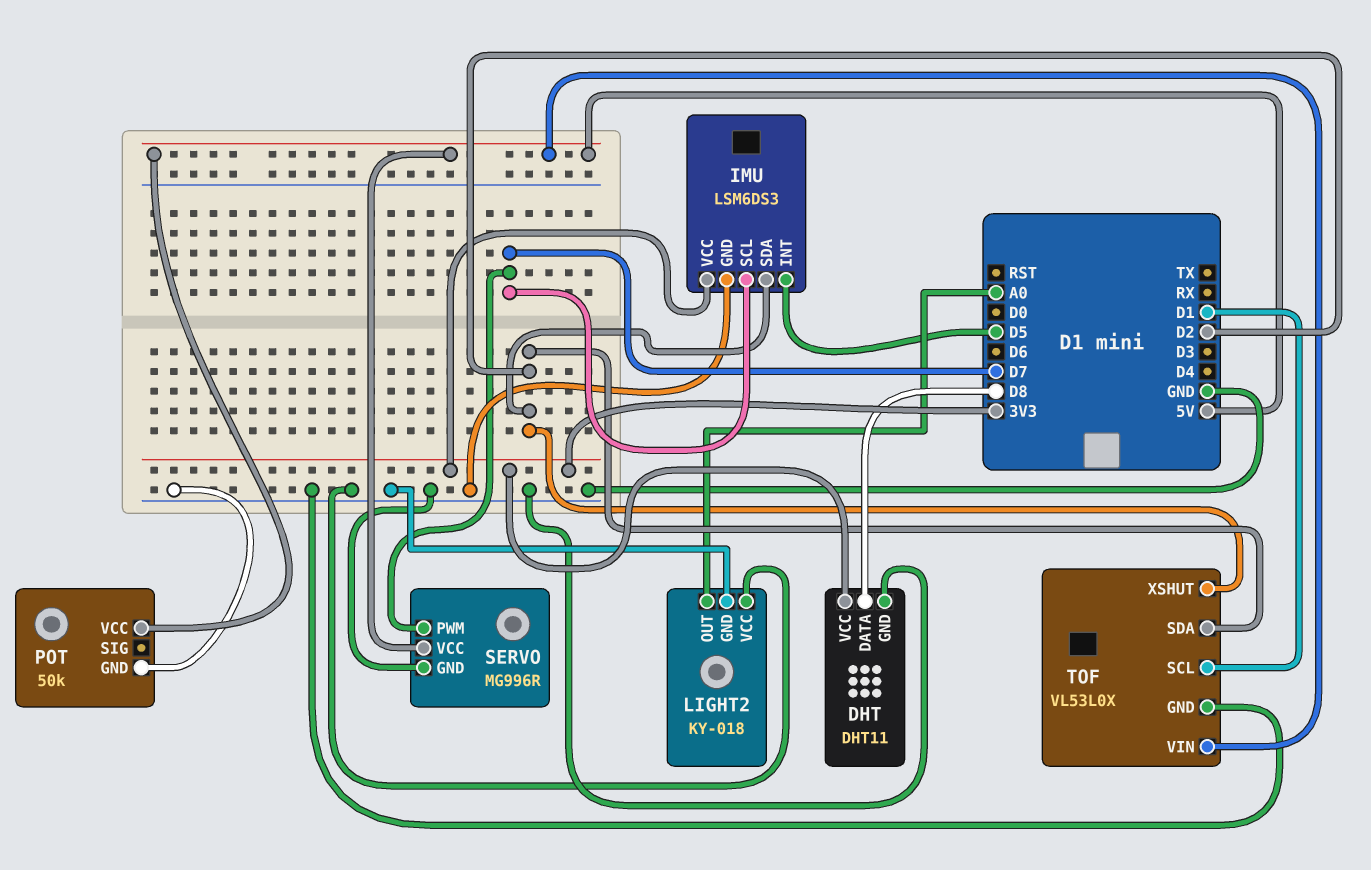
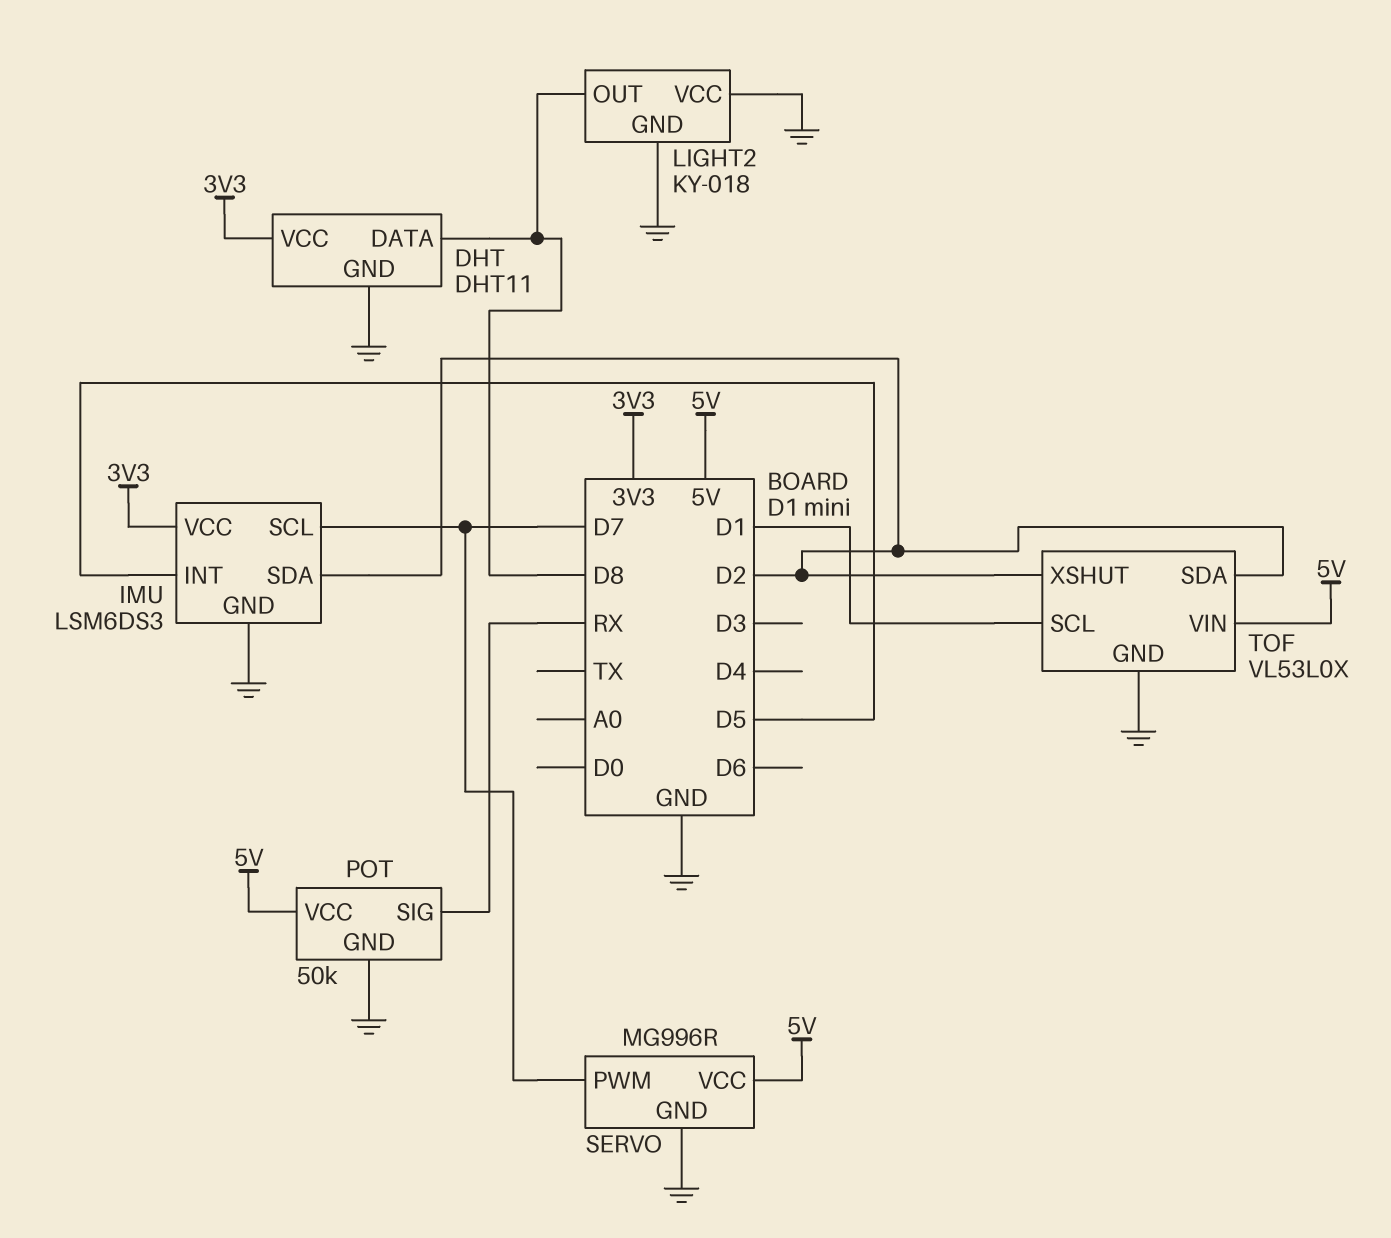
LIGHT2 pin OUT: A0 -> D8
POT pin SIG: none -> RX

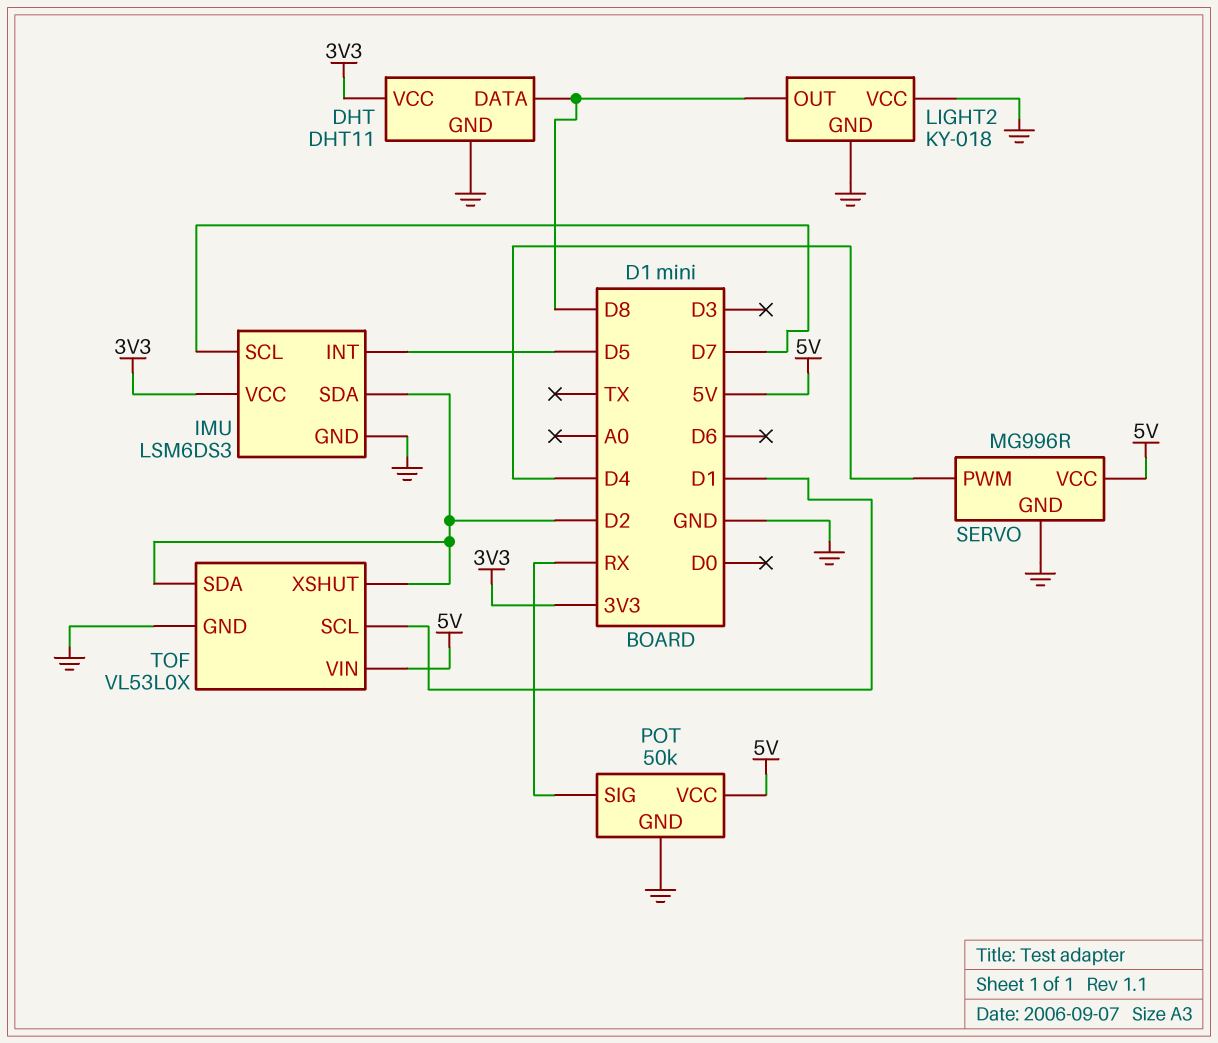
SERVO pin PWM: D7 -> D4

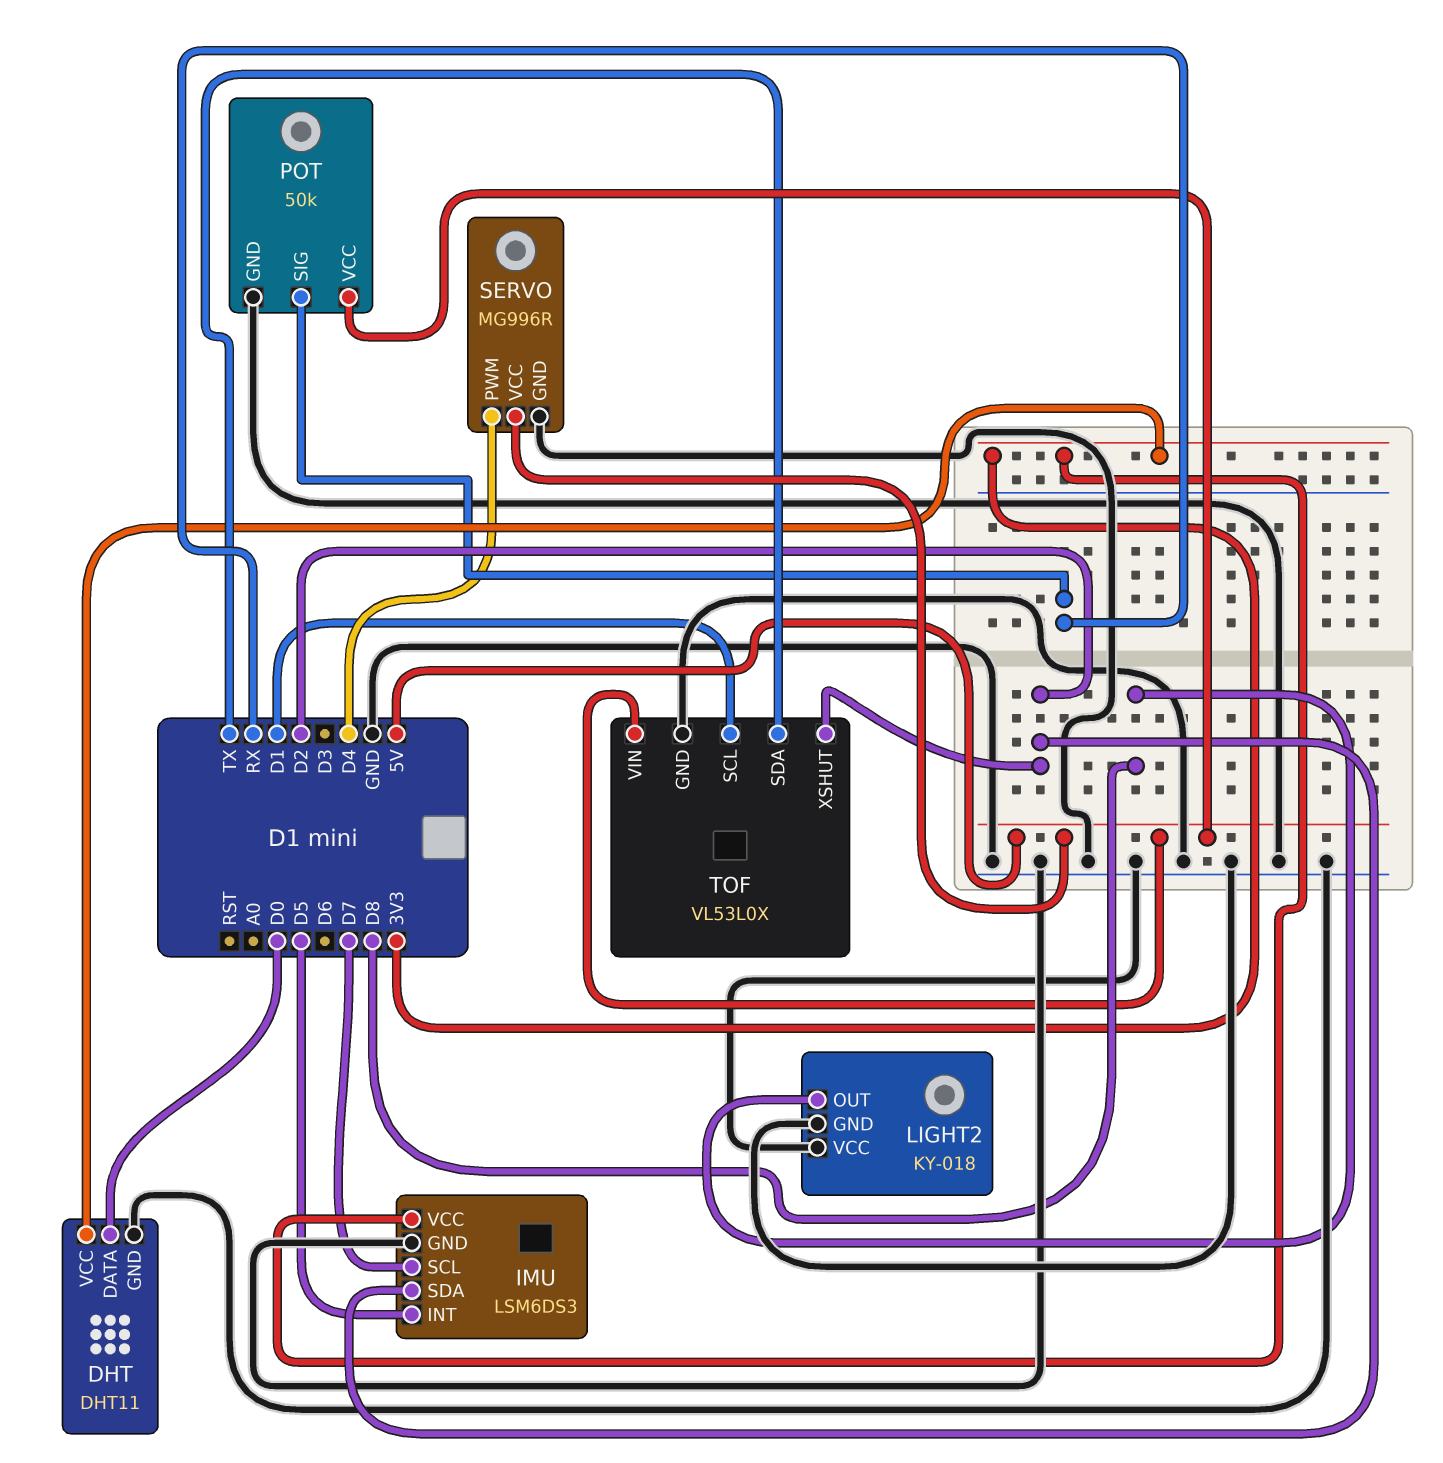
DHT pin DATA: D8 -> D0
TOF pin SDA: D2 -> TX

